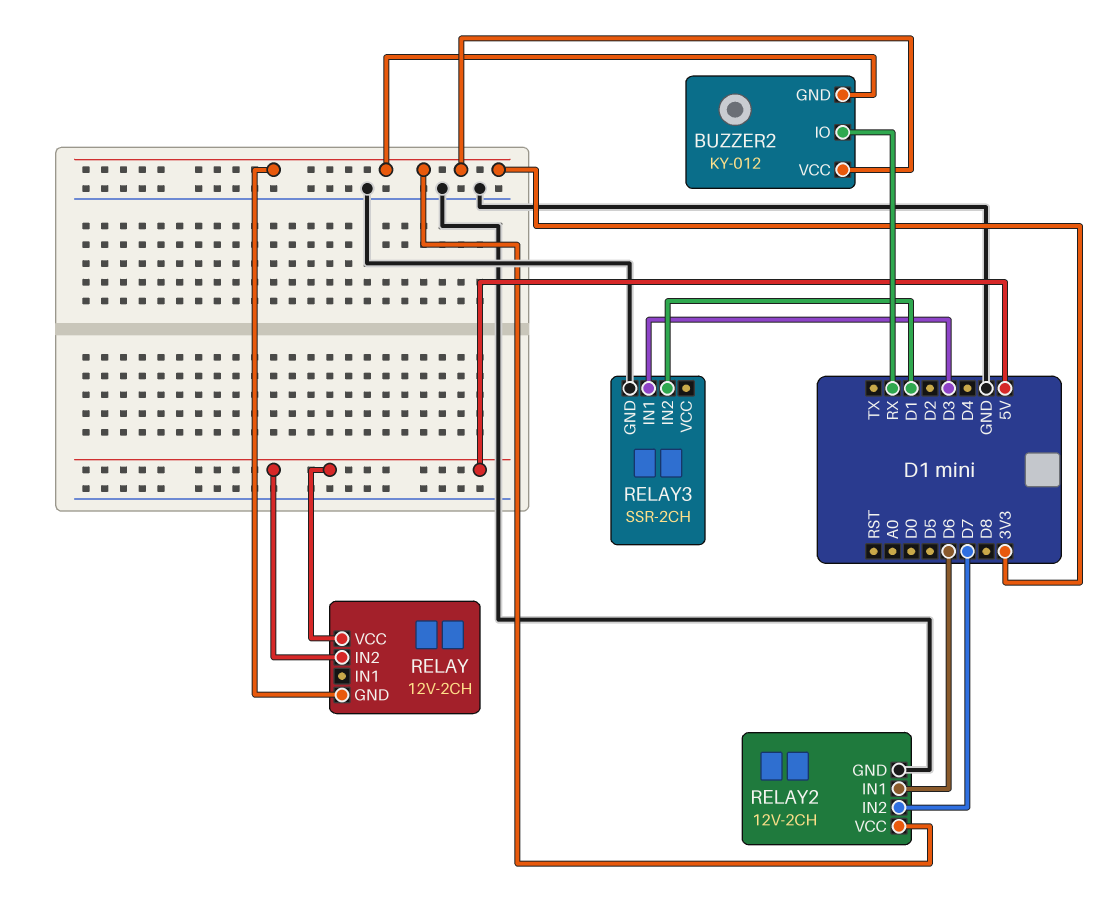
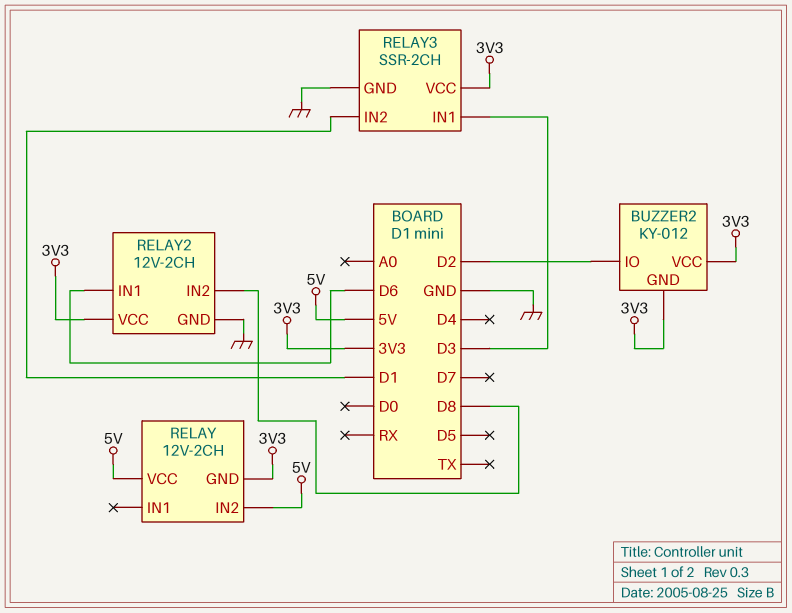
BUZZER2 pin IO: RX -> D2
RELAY2 pin IN2: D7 -> D8
RELAY3 pin VCC: none -> 3V3

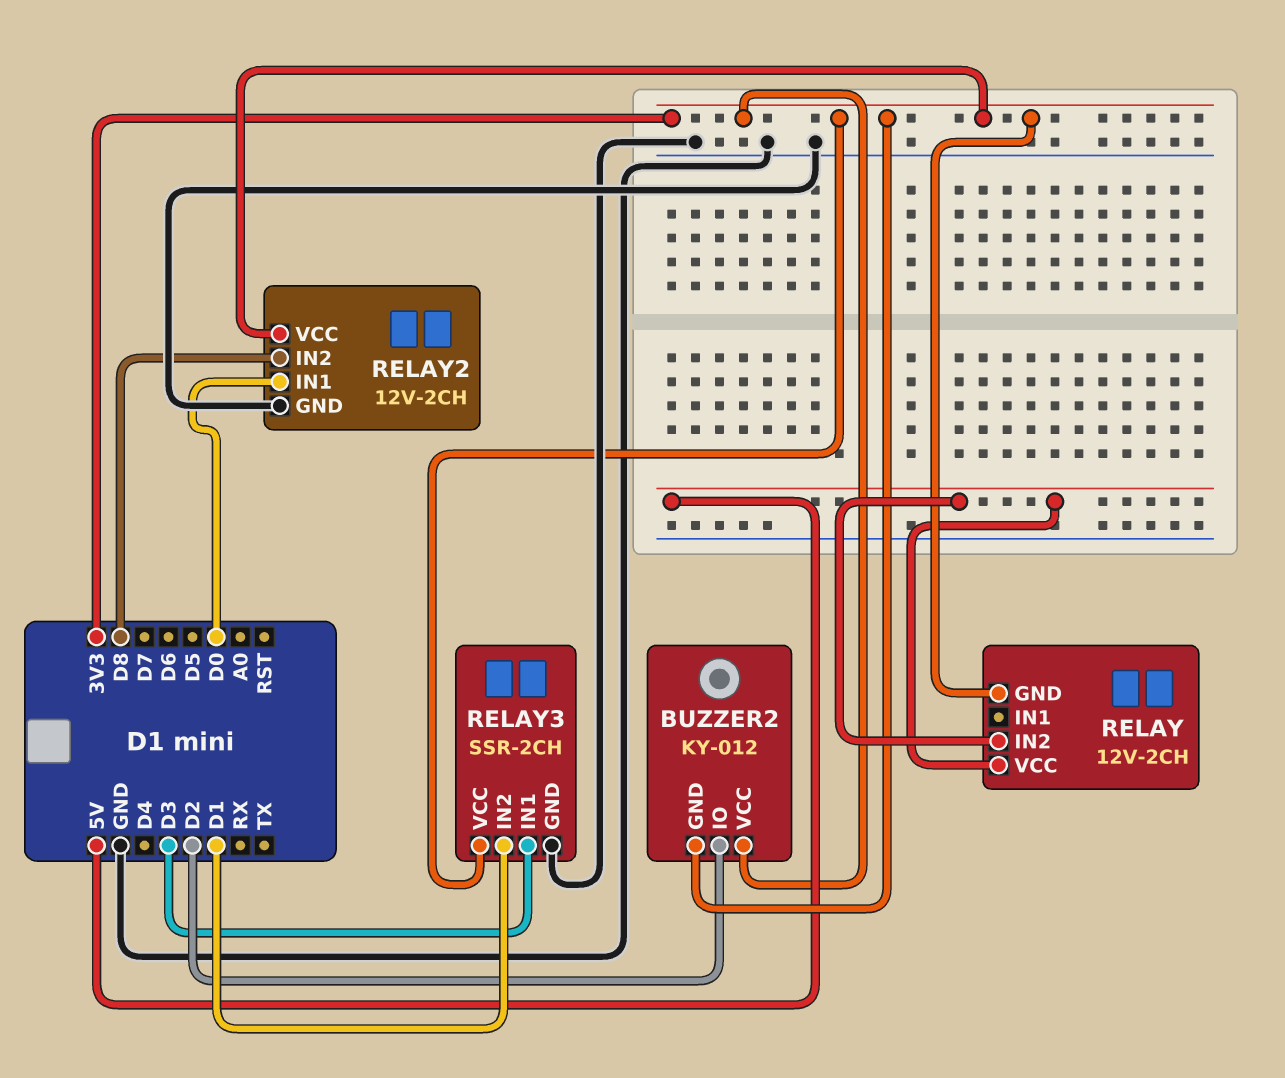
RELAY2 pin IN1: D6 -> D0

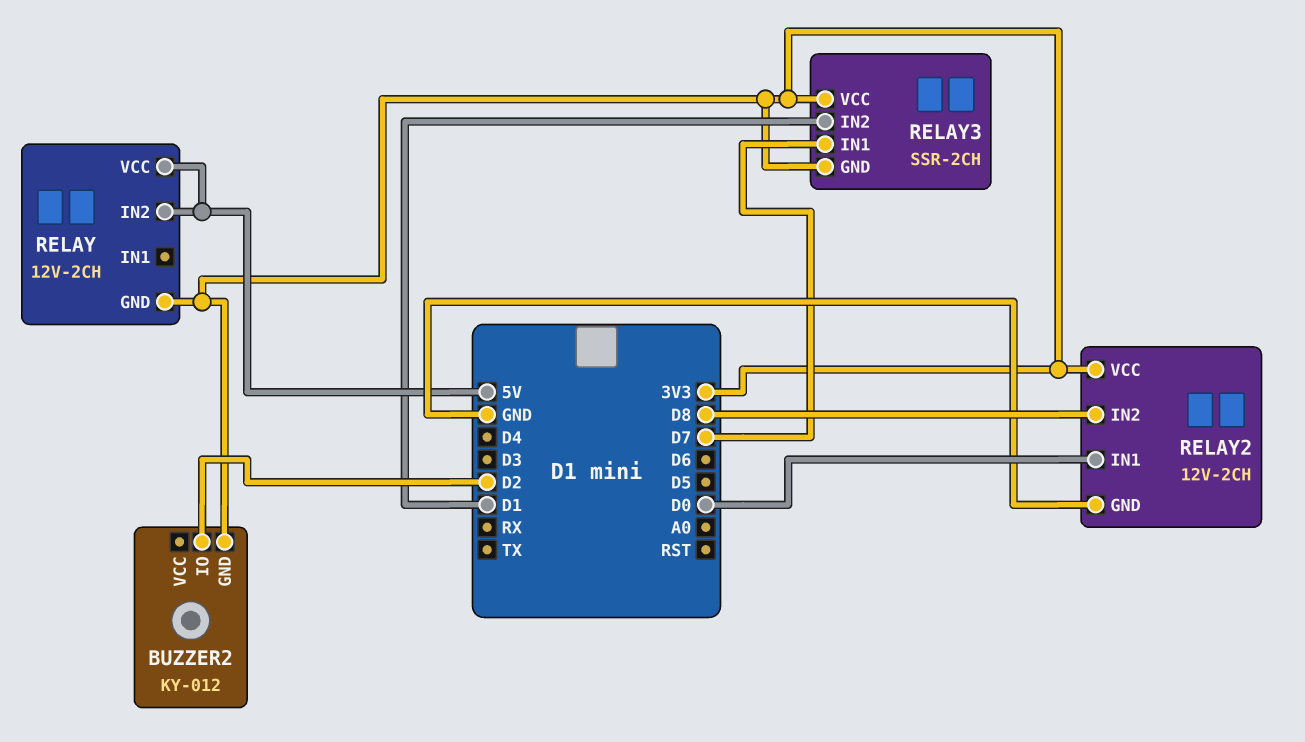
BUZZER2 pin VCC: 3V3 -> none
RELAY3 pin GND: GND -> 3V3
RELAY3 pin IN1: D3 -> D7

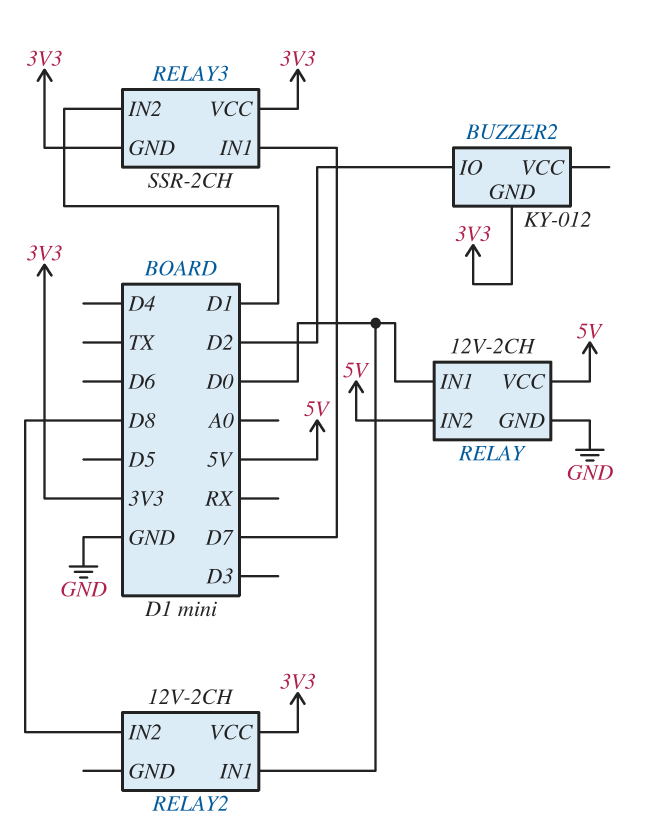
RELAY pin GND: 3V3 -> GND
RELAY pin IN1: none -> D0
RELAY2 pin GND: GND -> none

